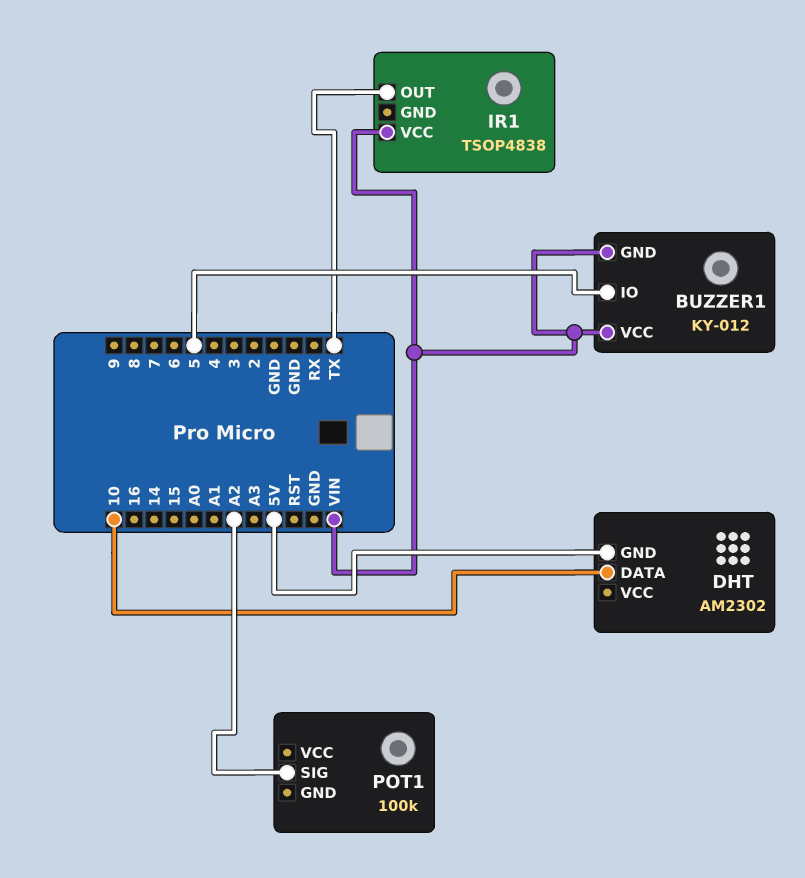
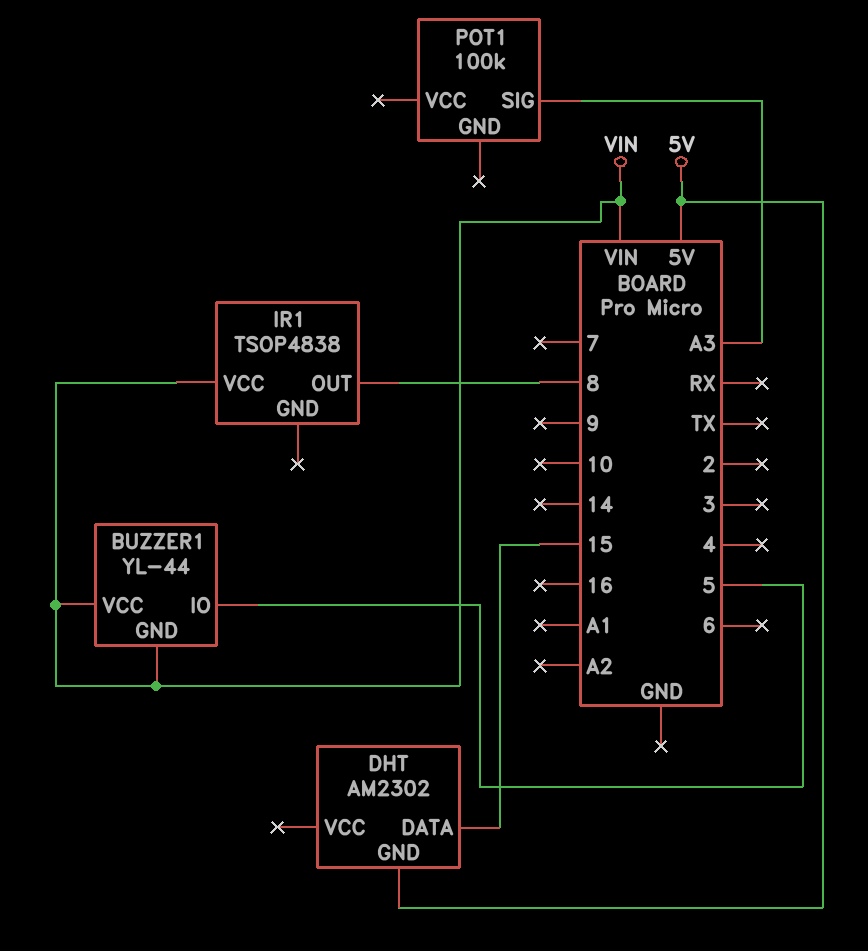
BUZZER1: KY-012 -> YL-44
DHT pin DATA: 10 -> 15
IR1 pin OUT: TX -> 8
POT1 pin SIG: A2 -> A3

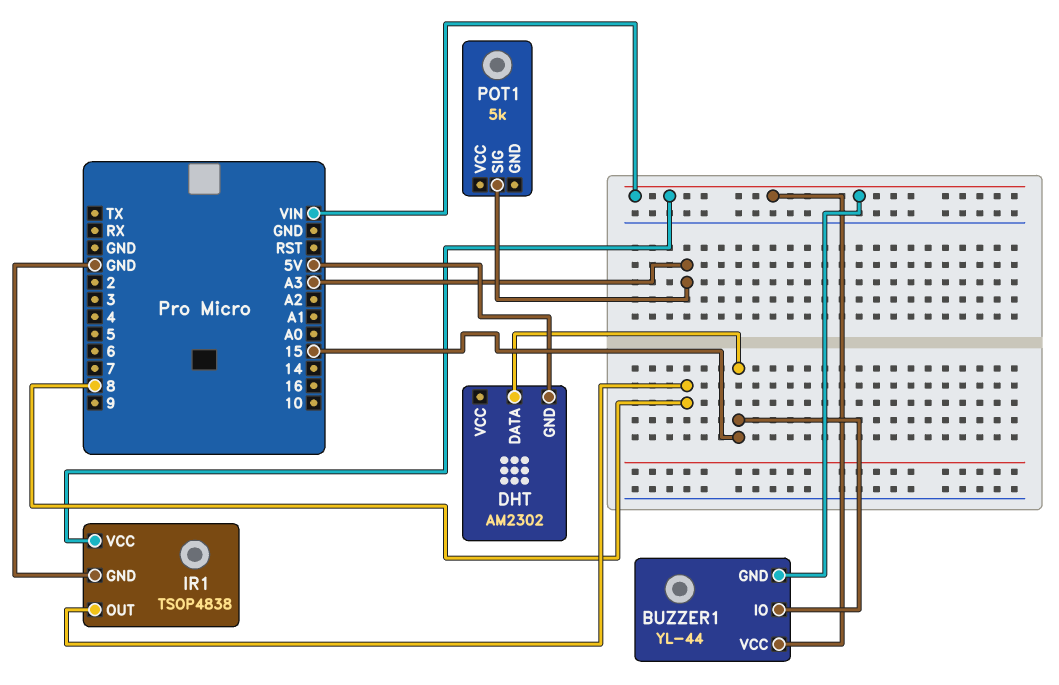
BUZZER1 pin IO: 5 -> 15
IR1 pin GND: none -> GND
POT1: 100k -> 5k

